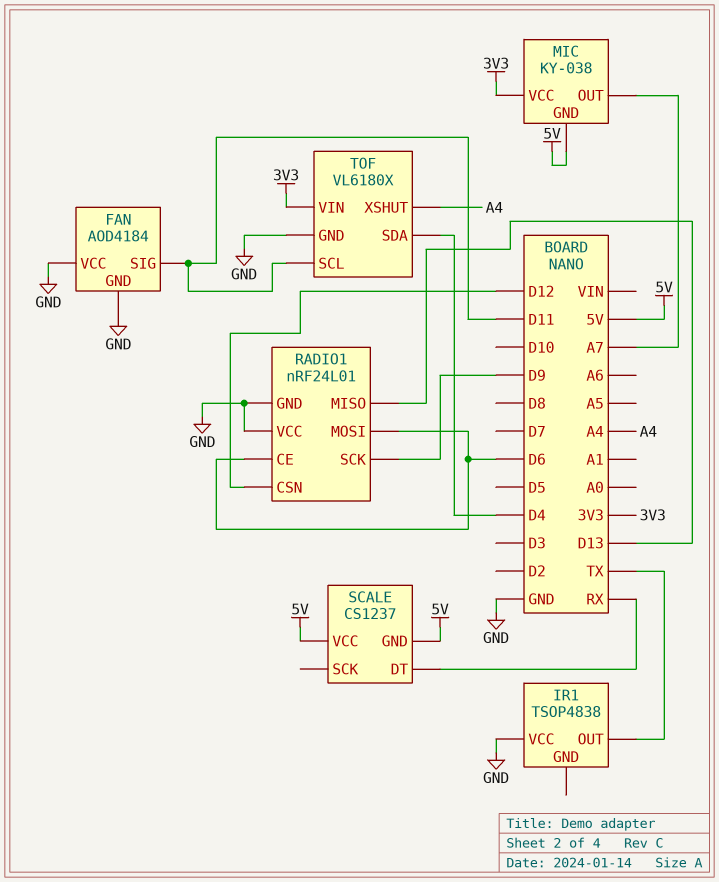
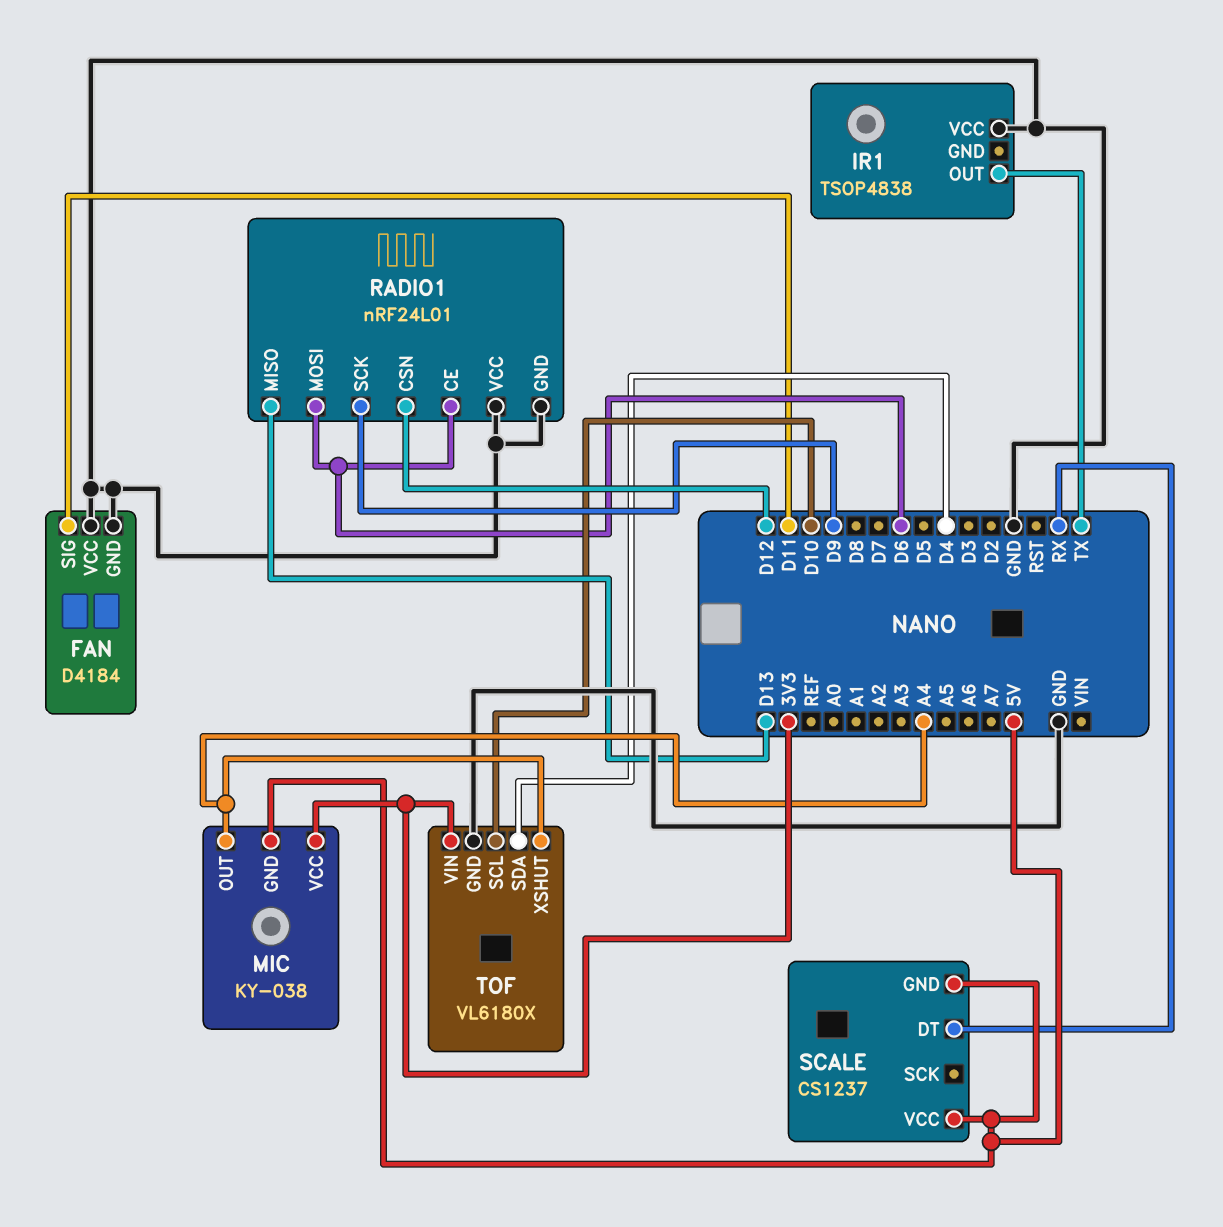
FAN: AOD4184 -> D4184
MIC pin OUT: A7 -> A4
TOF pin SCL: D11 -> D10

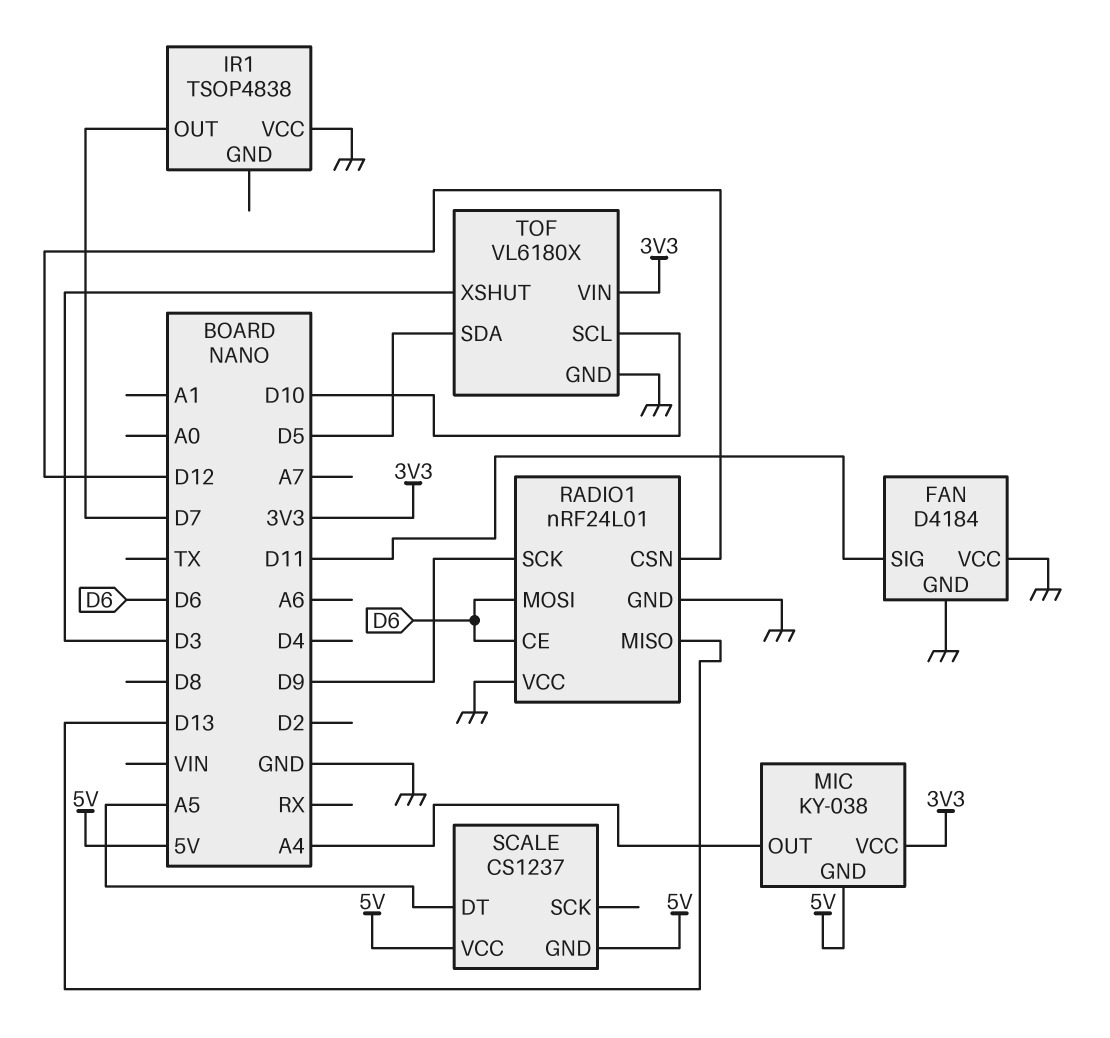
IR1 pin OUT: TX -> D7
SCALE pin DT: RX -> A5
TOF pin SDA: D4 -> D5
TOF pin XSHUT: A4 -> D3

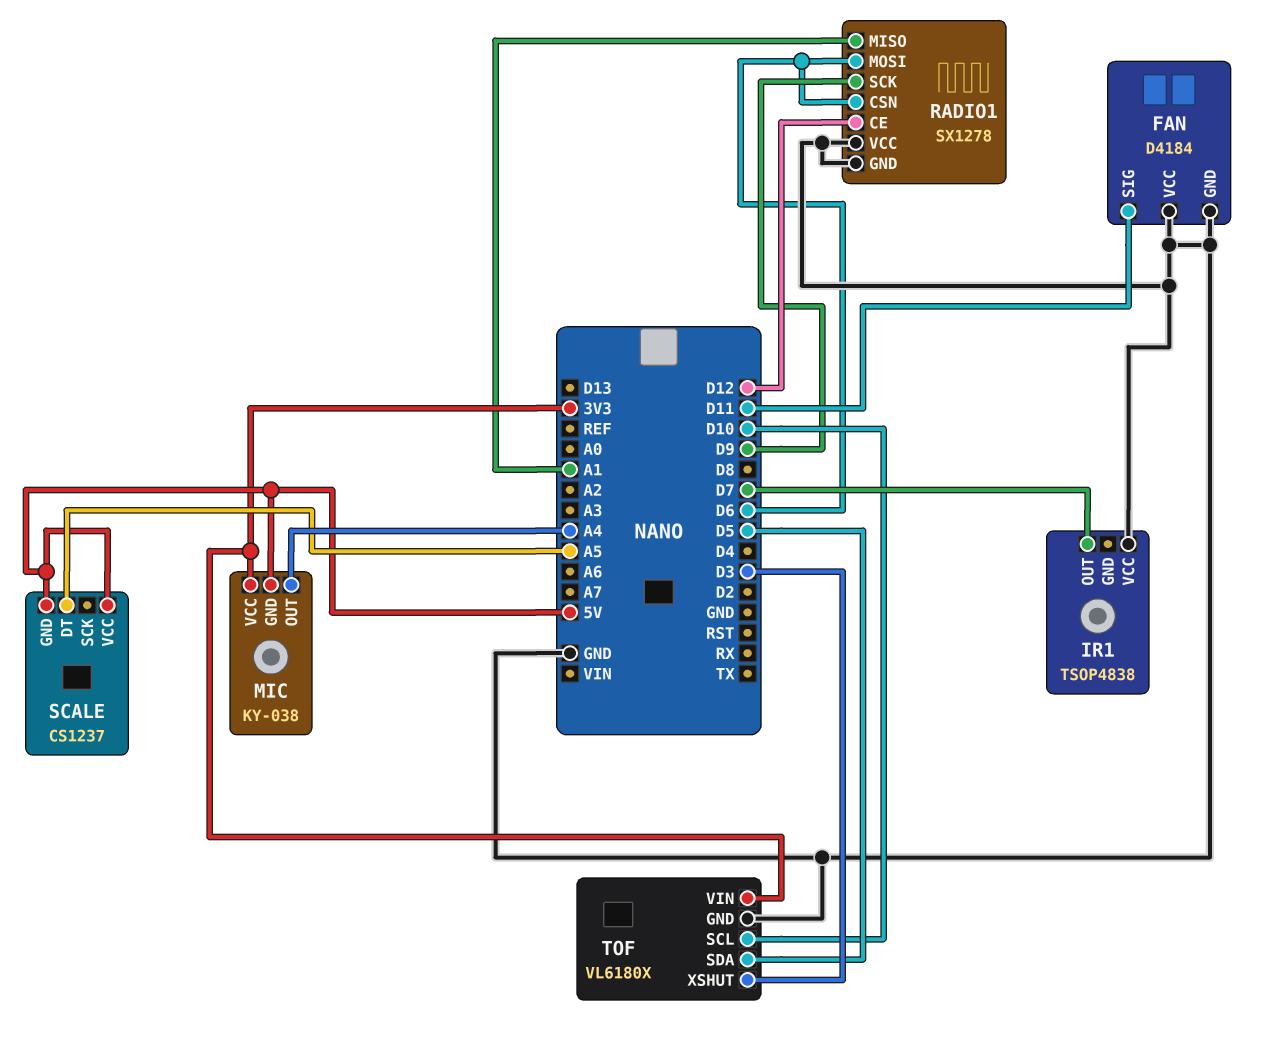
RADIO1: nRF24L01 -> SX1278
RADIO1 pin CE: D6 -> D12
RADIO1 pin CSN: D12 -> D6
RADIO1 pin MISO: D13 -> A1

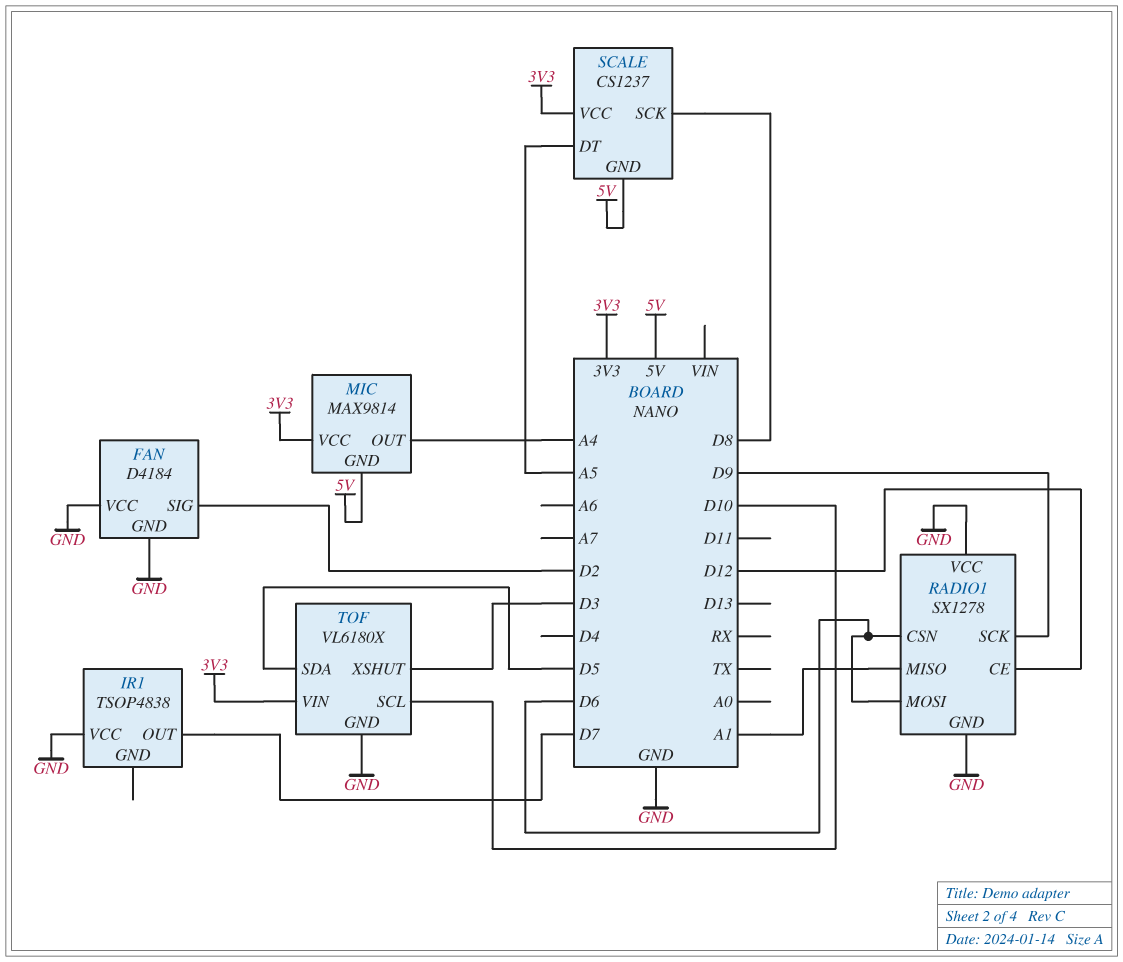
FAN pin SIG: D11 -> D2
MIC: KY-038 -> MAX9814
SCALE pin SCK: none -> D8
SCALE pin VCC: 5V -> 3V3

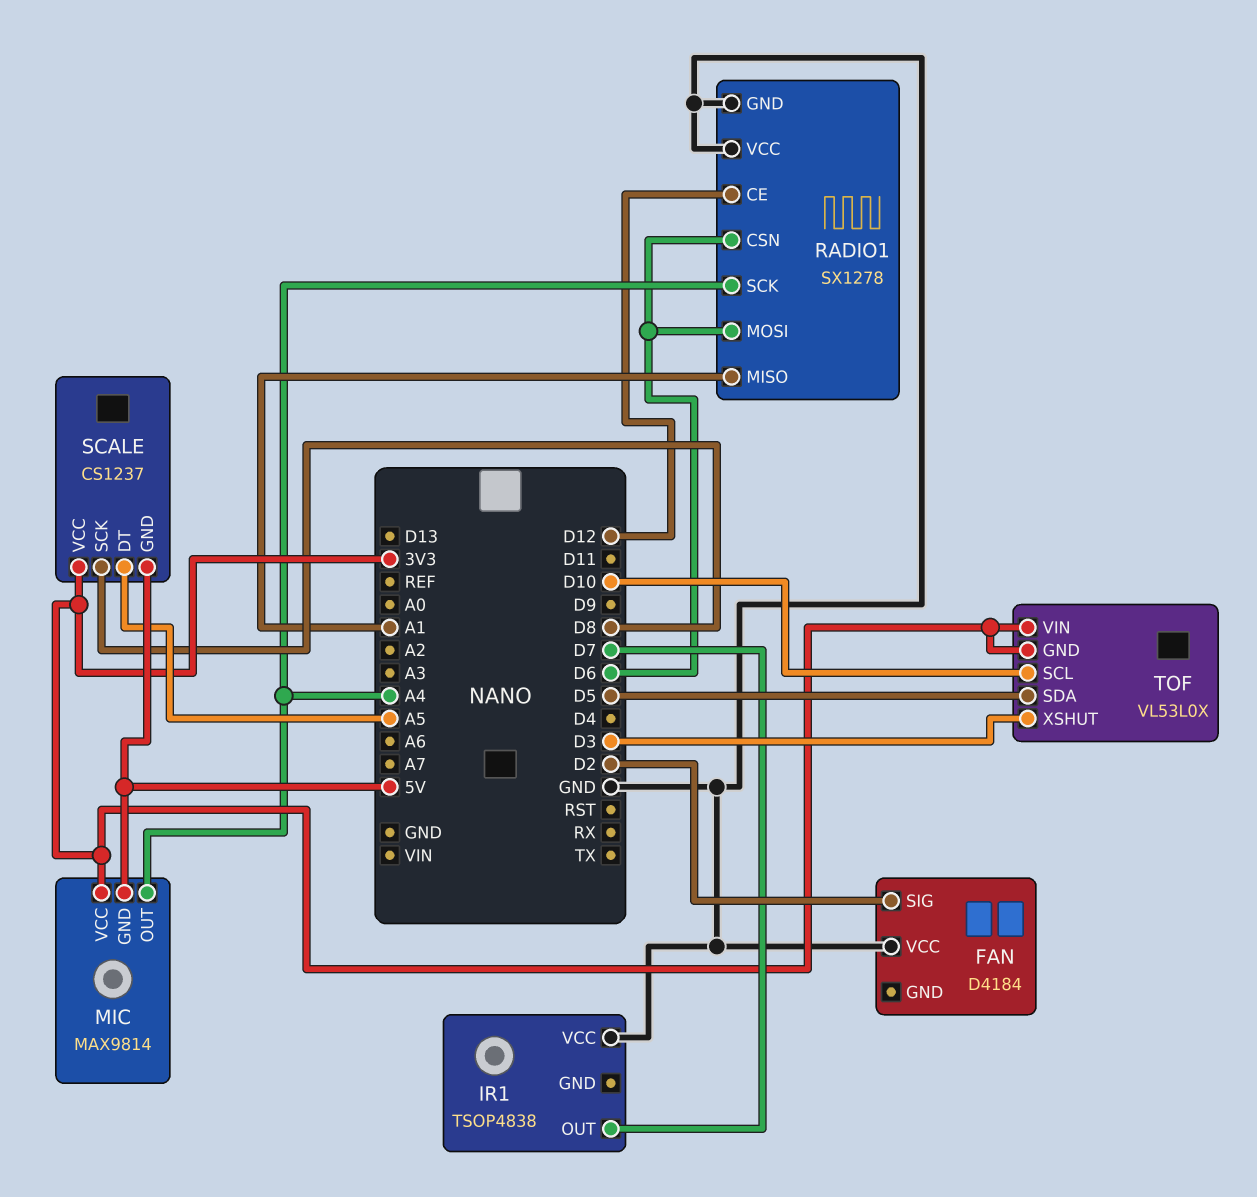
FAN pin GND: GND -> none
RADIO1 pin SCK: D9 -> A4
TOF: VL6180X -> VL53L0X
TOF pin GND: GND -> 3V3

